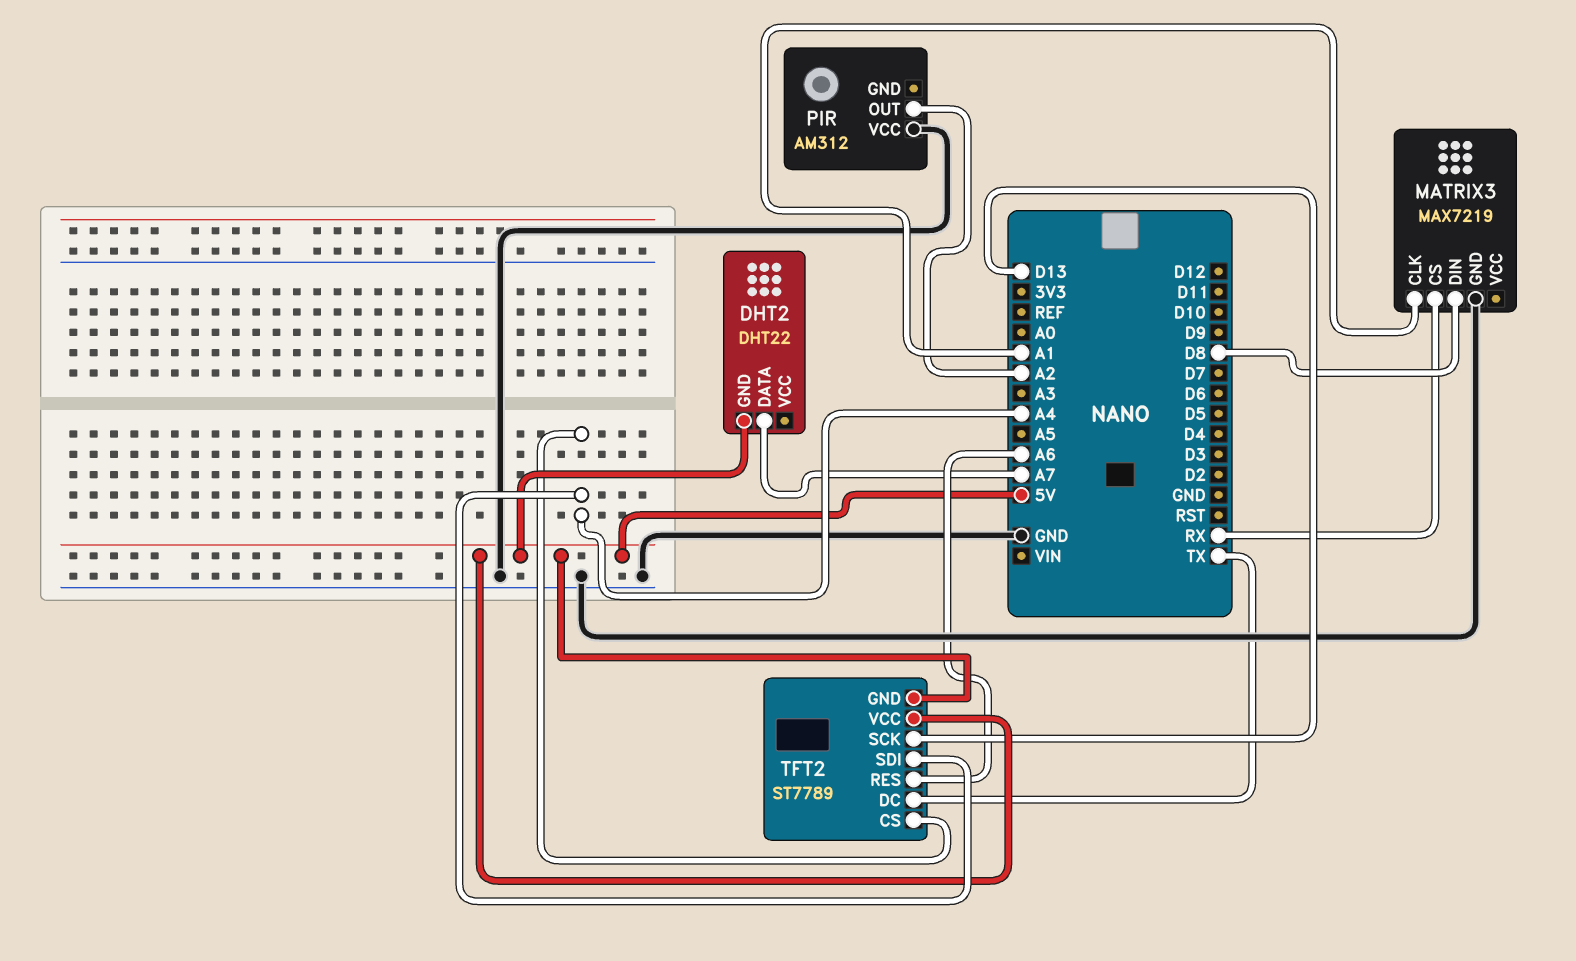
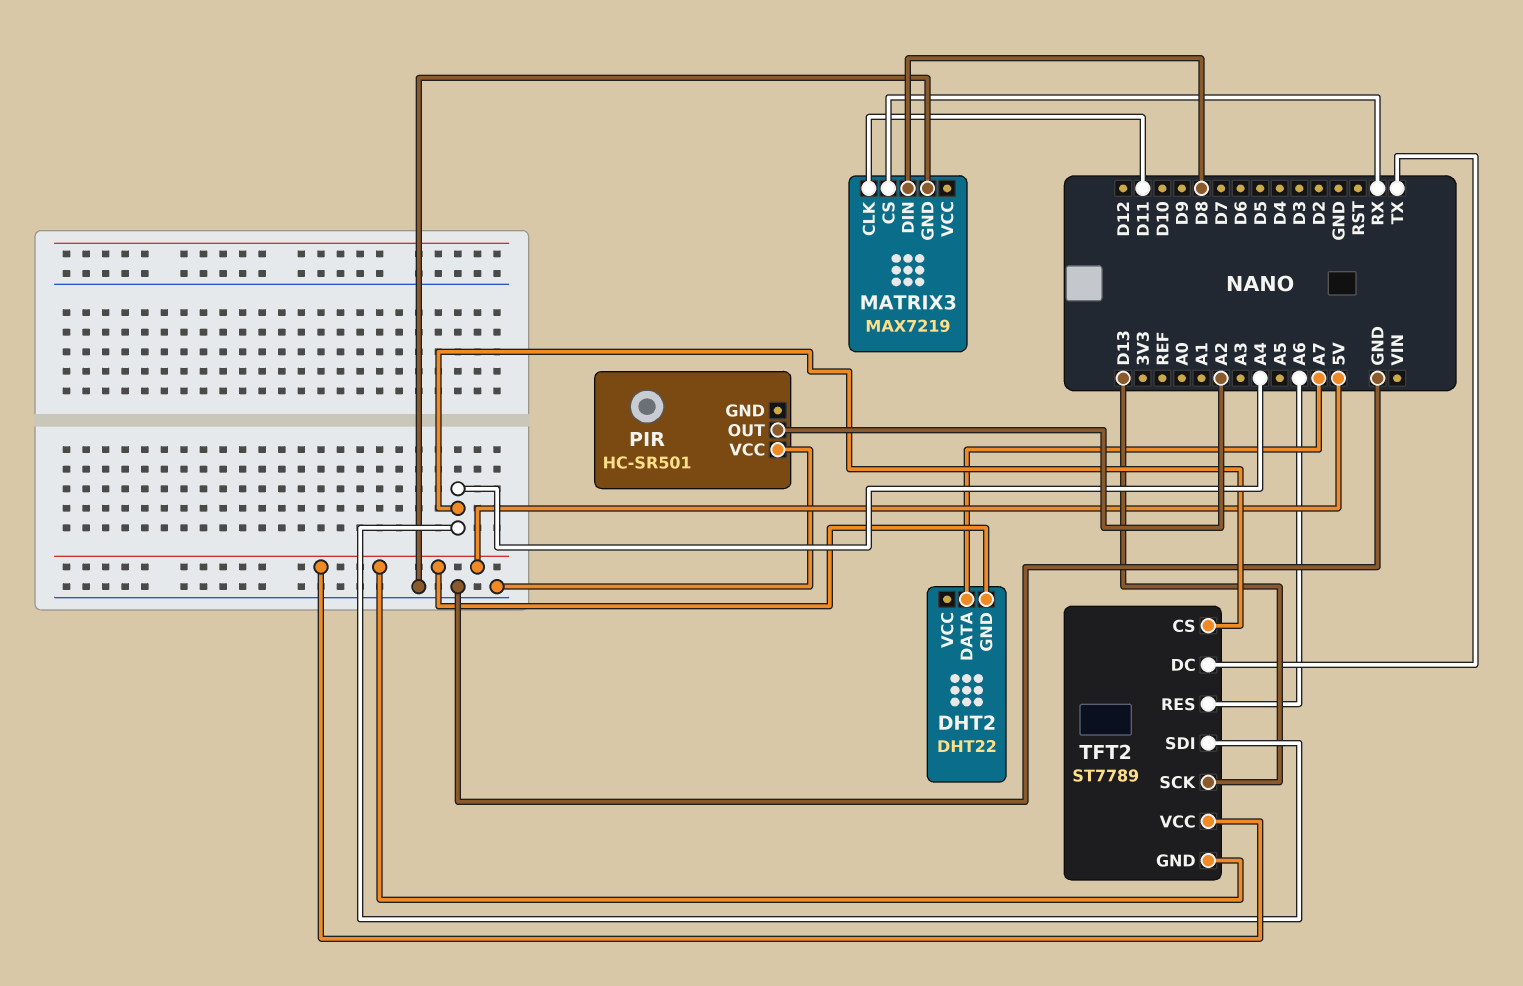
MATRIX3 pin CLK: A1 -> D11
PIR: AM312 -> HC-SR501

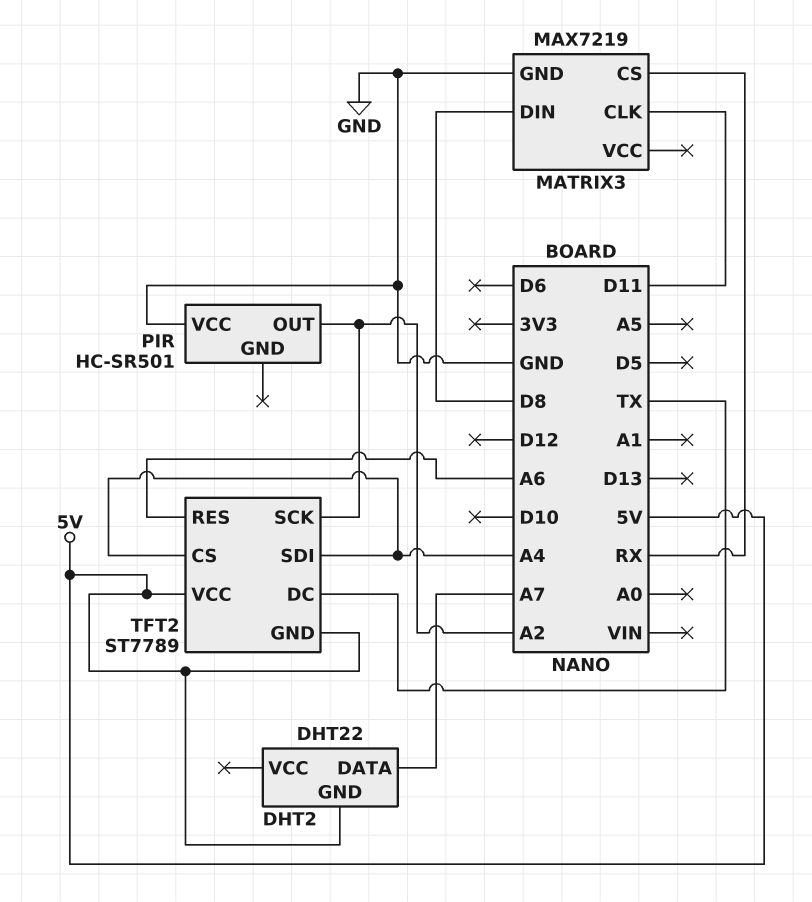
TFT2 pin SCK: D13 -> A2

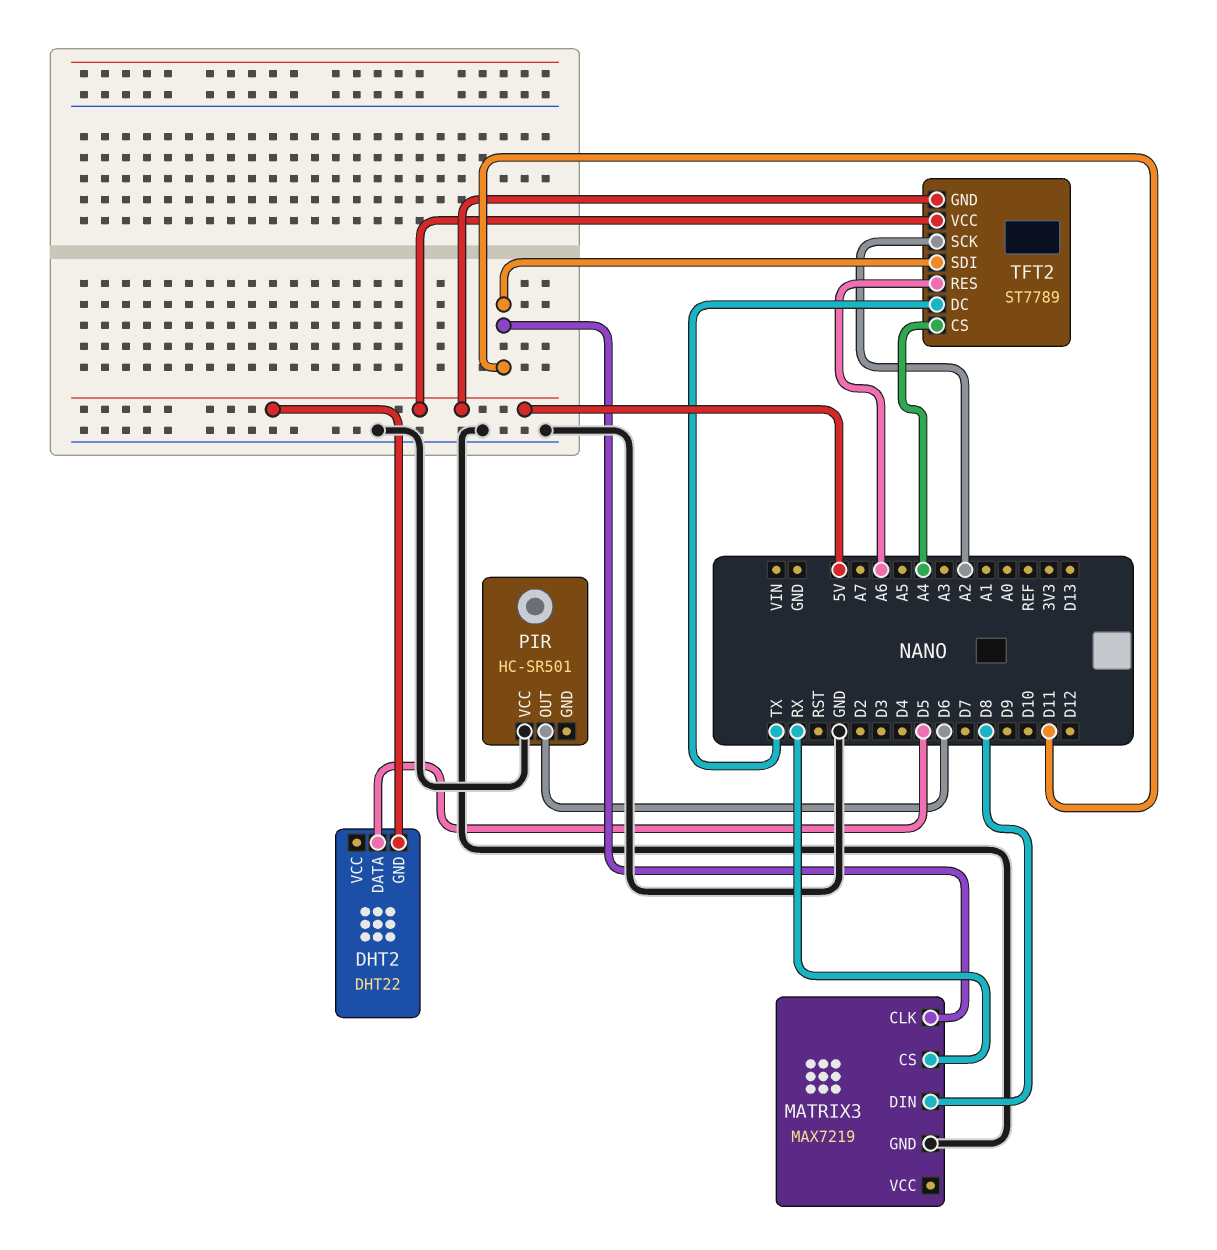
DHT2 pin DATA: A7 -> D5
PIR pin OUT: A2 -> D6
TFT2 pin SDI: A4 -> D11

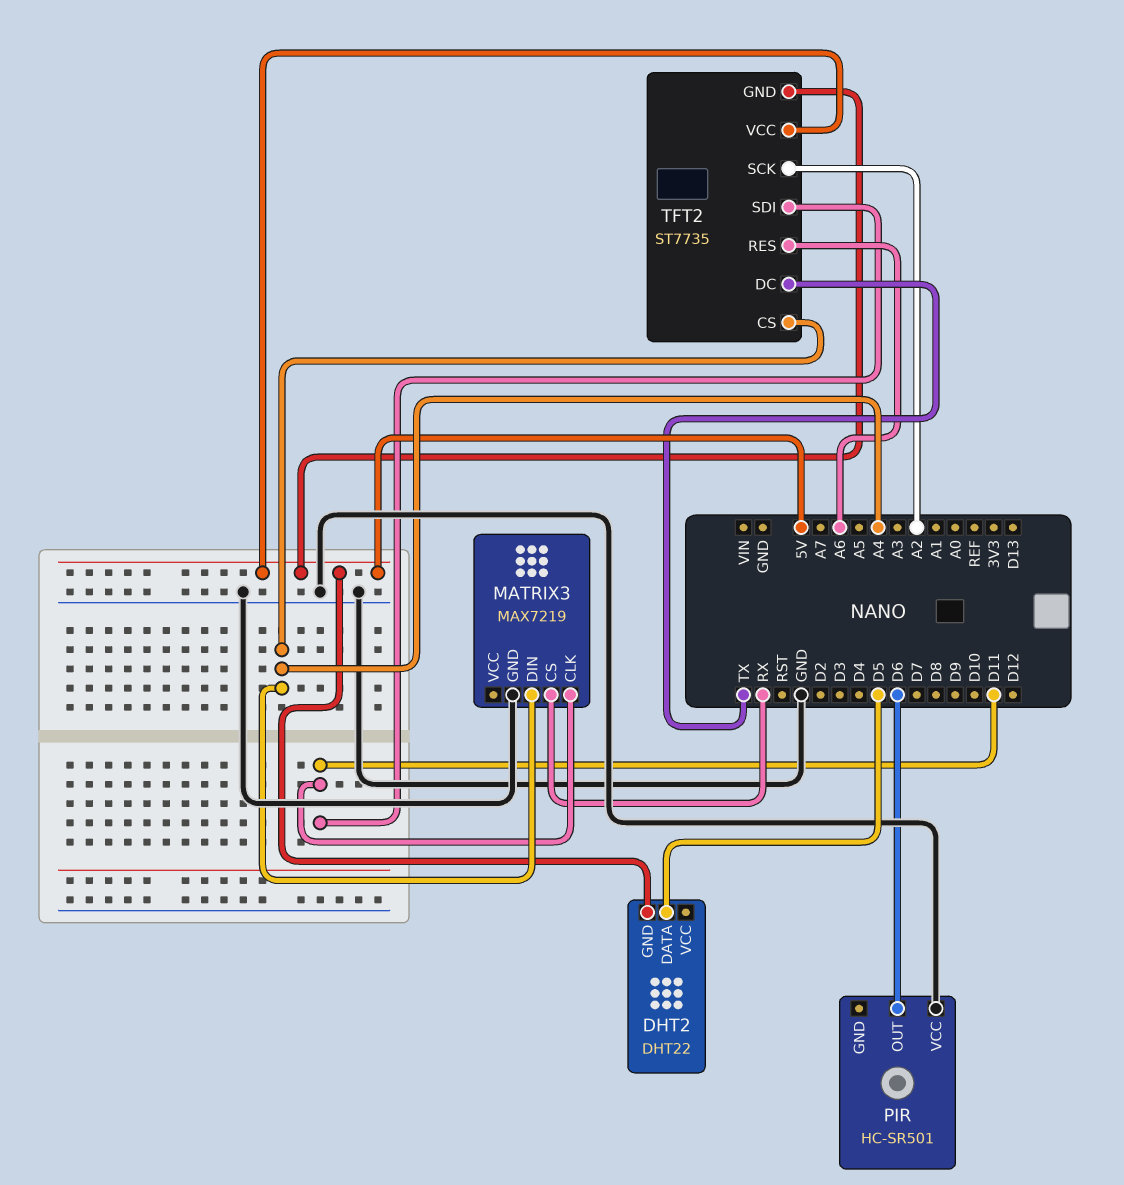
MATRIX3 pin DIN: D8 -> A4
TFT2: ST7789 -> ST7735

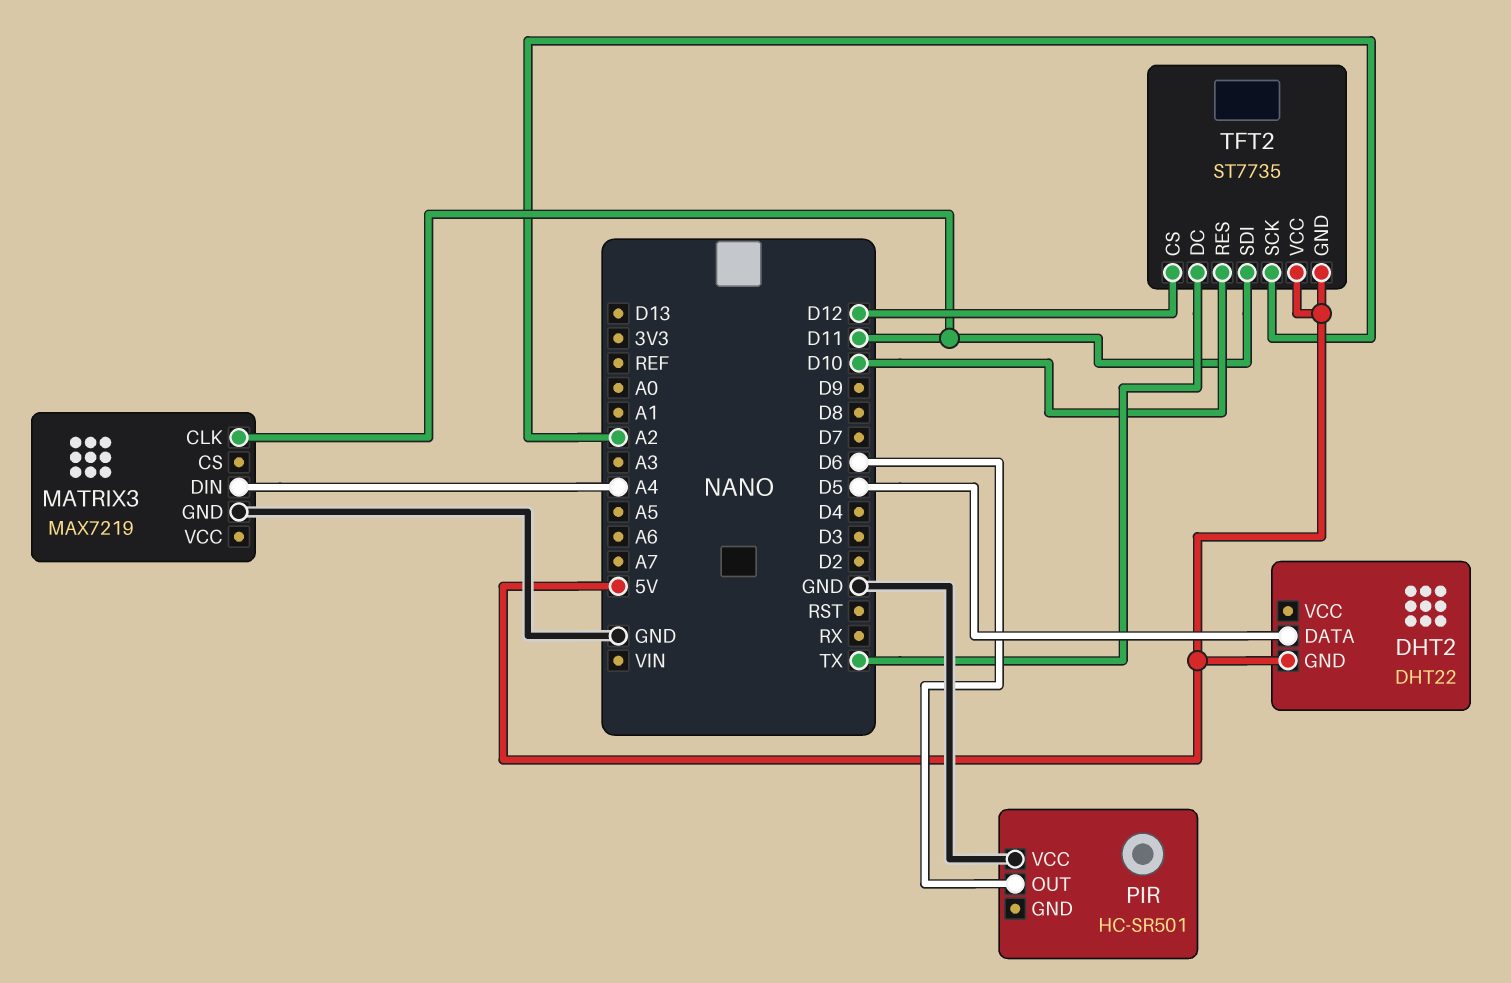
MATRIX3 pin CS: RX -> none
TFT2 pin CS: A4 -> D12
TFT2 pin RES: A6 -> D10

